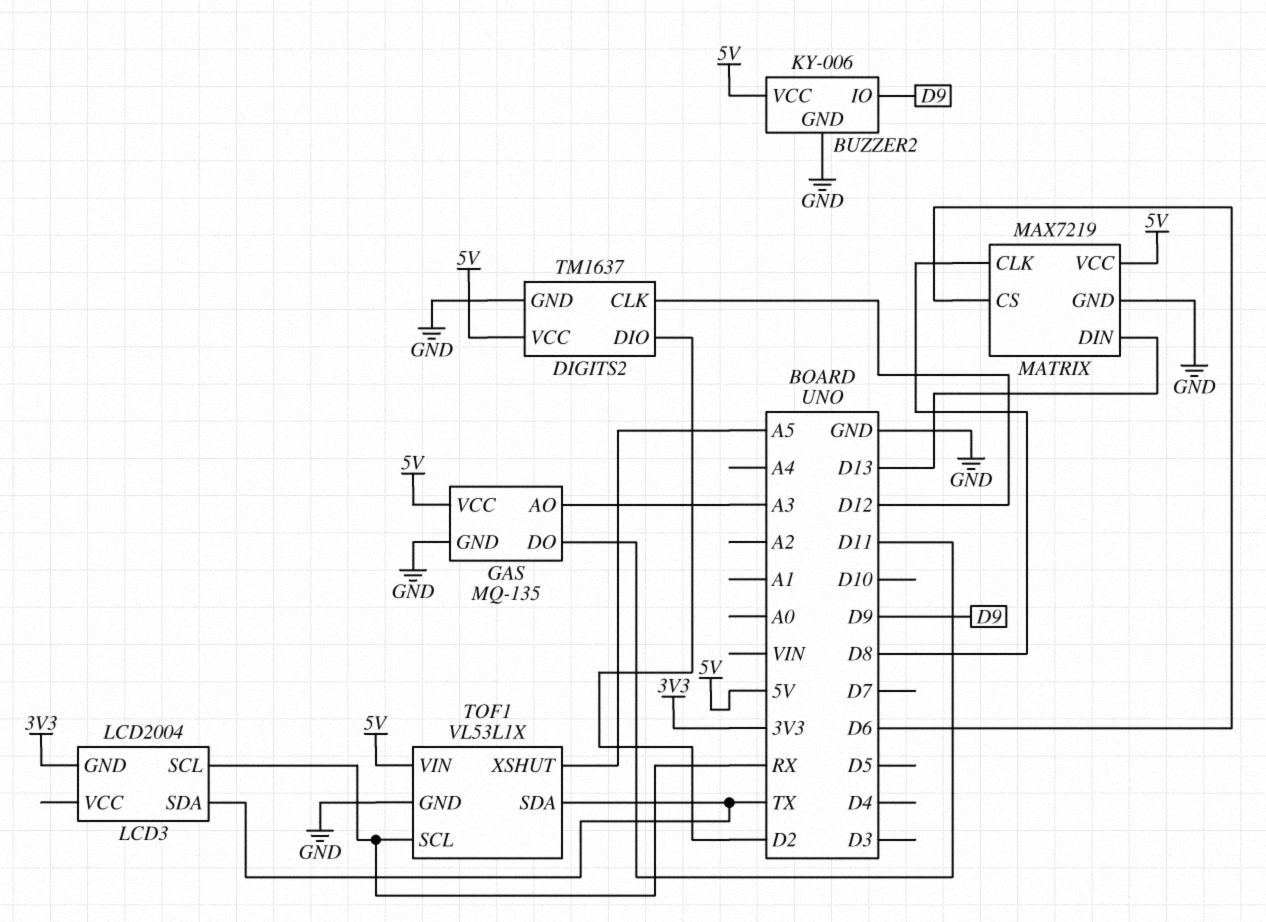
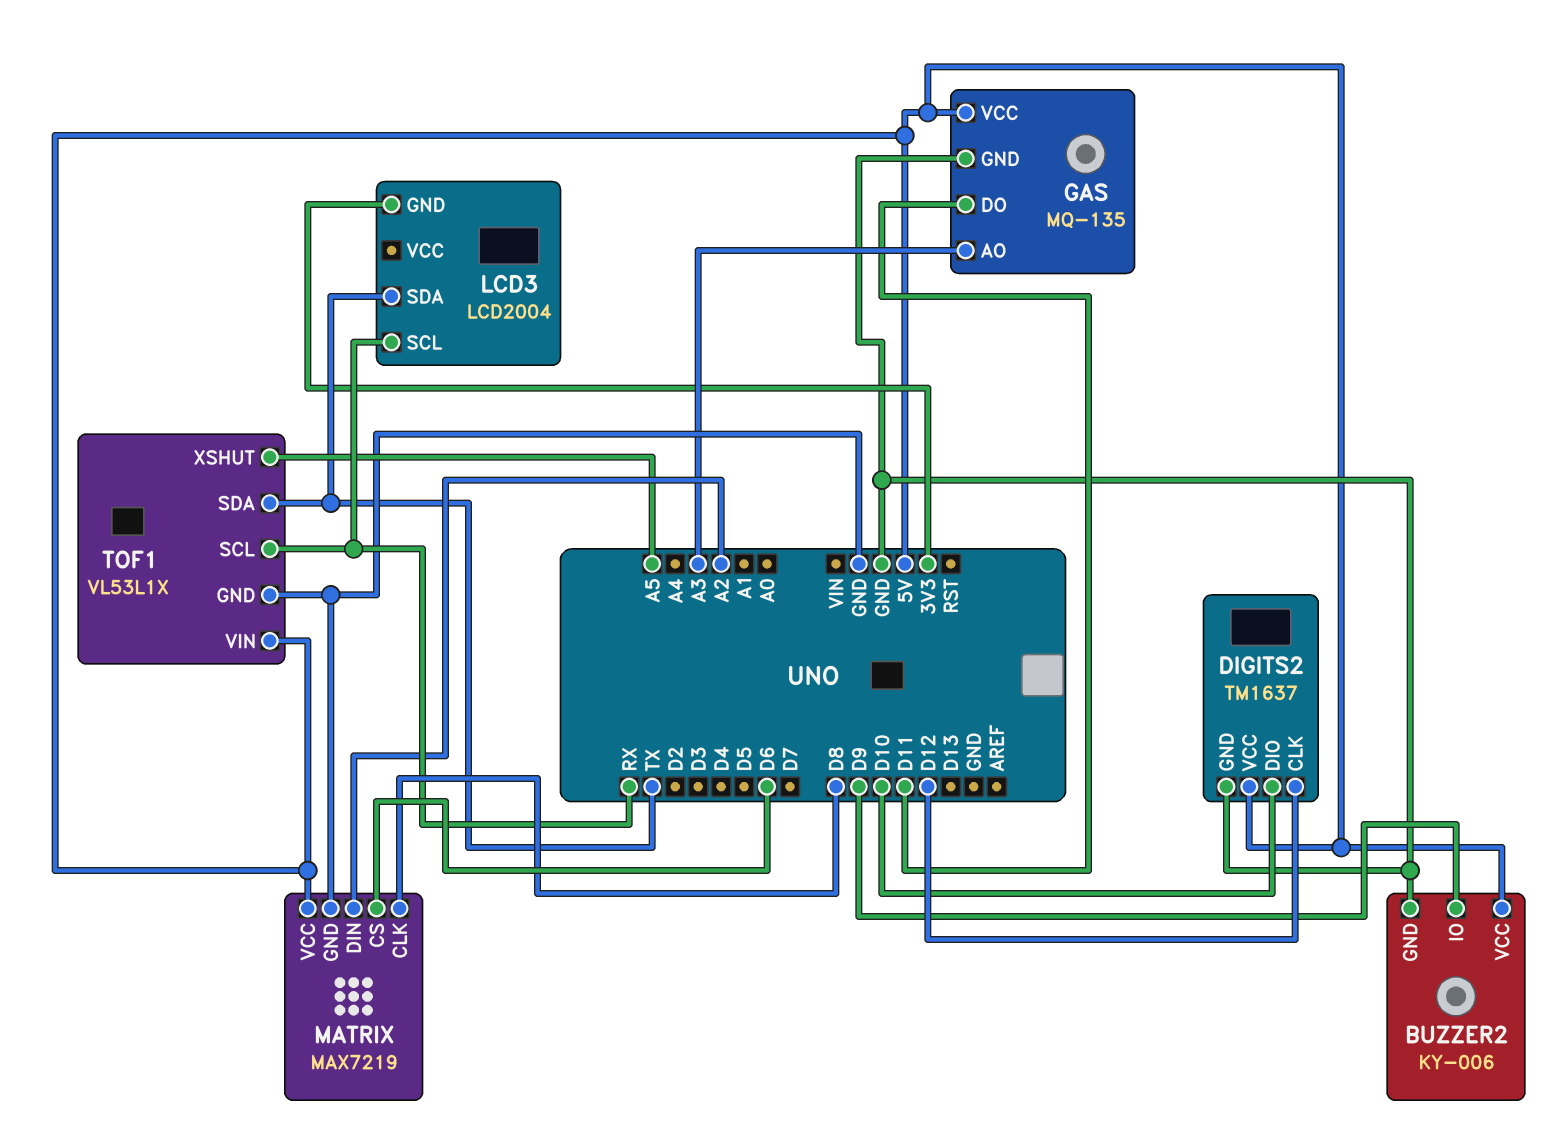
DIGITS2 pin DIO: D2 -> D10
MATRIX pin DIN: D13 -> A2

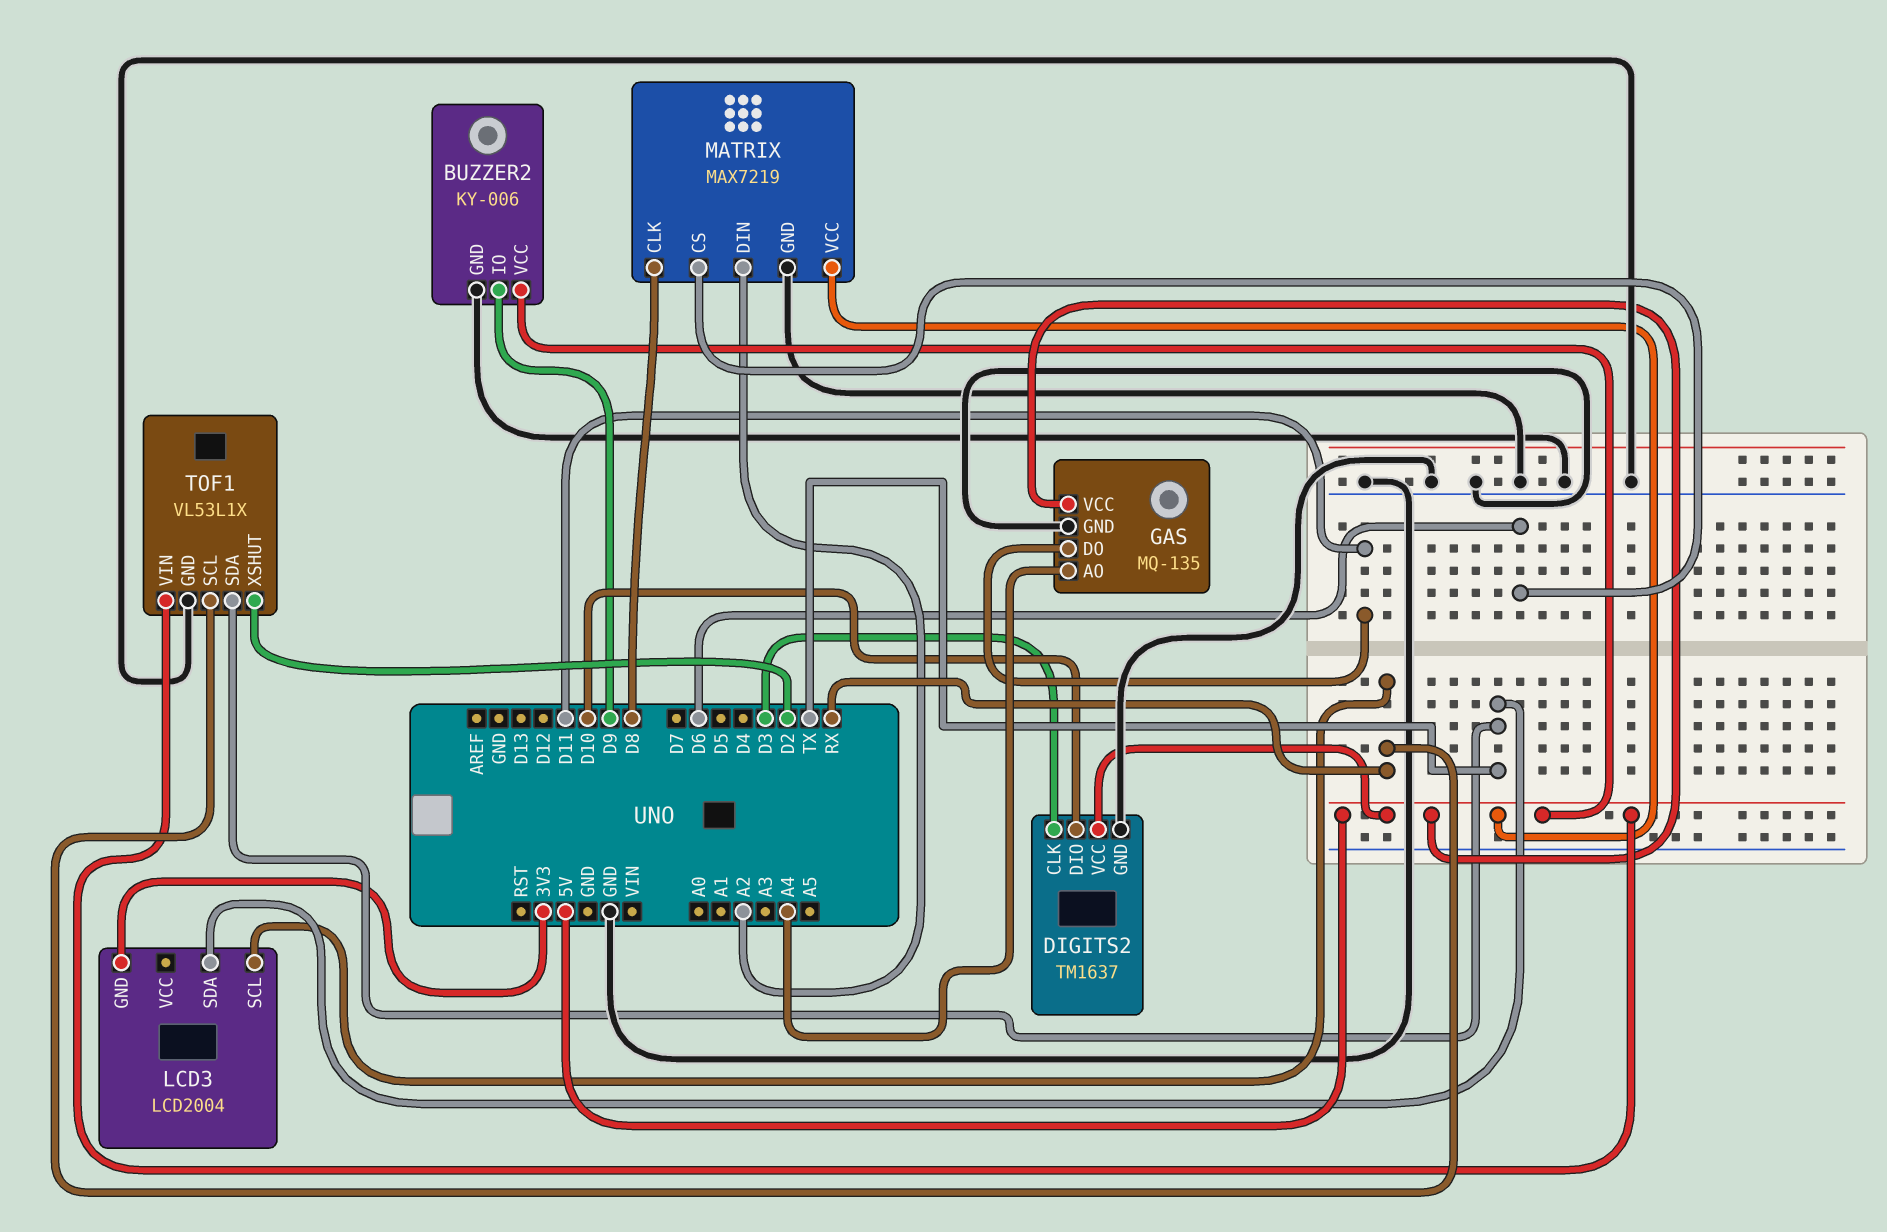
DIGITS2 pin CLK: D12 -> D3
GAS pin AO: A3 -> A4
TOF1 pin XSHUT: A5 -> D2

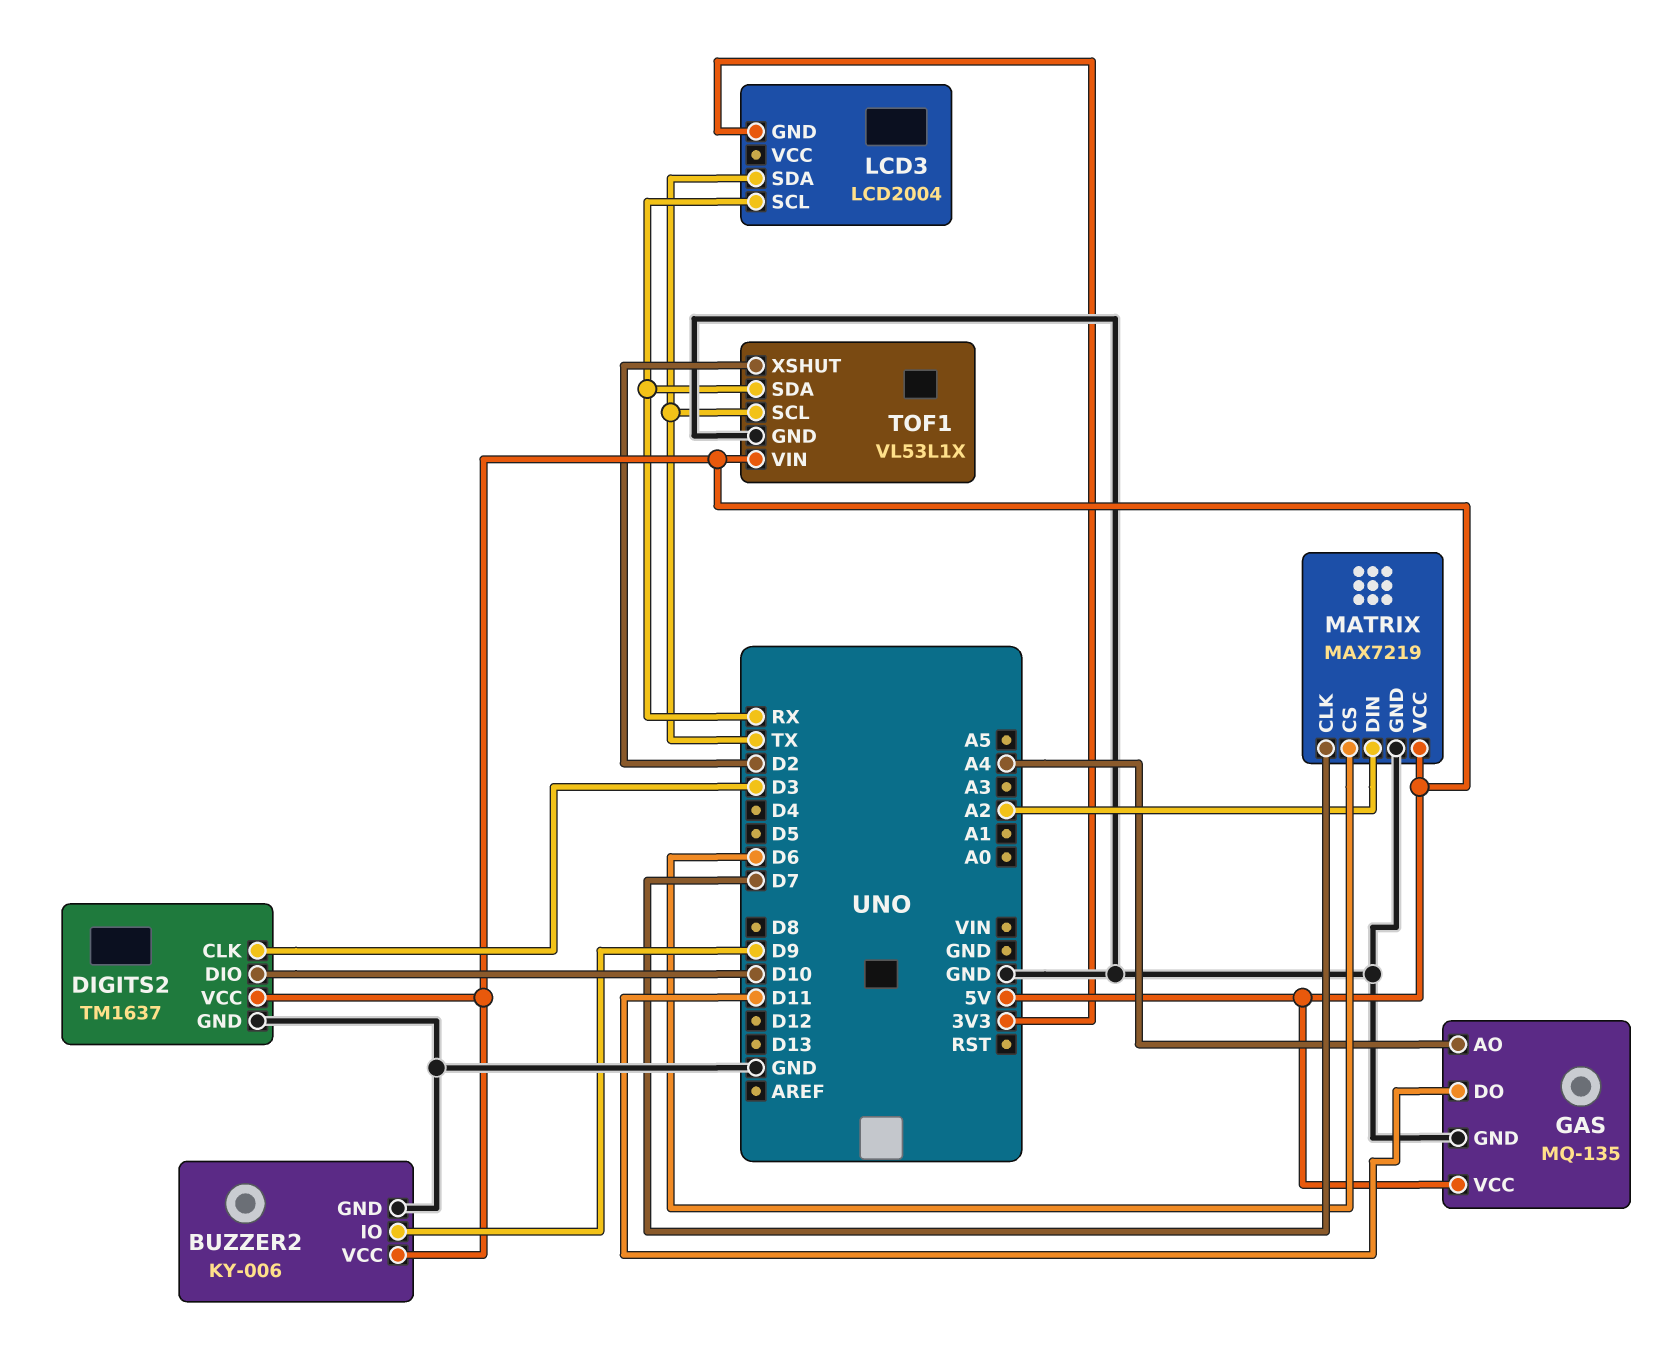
MATRIX pin CLK: D8 -> D7
TOF1 pin SCL: RX -> TX
TOF1 pin SDA: TX -> RX

